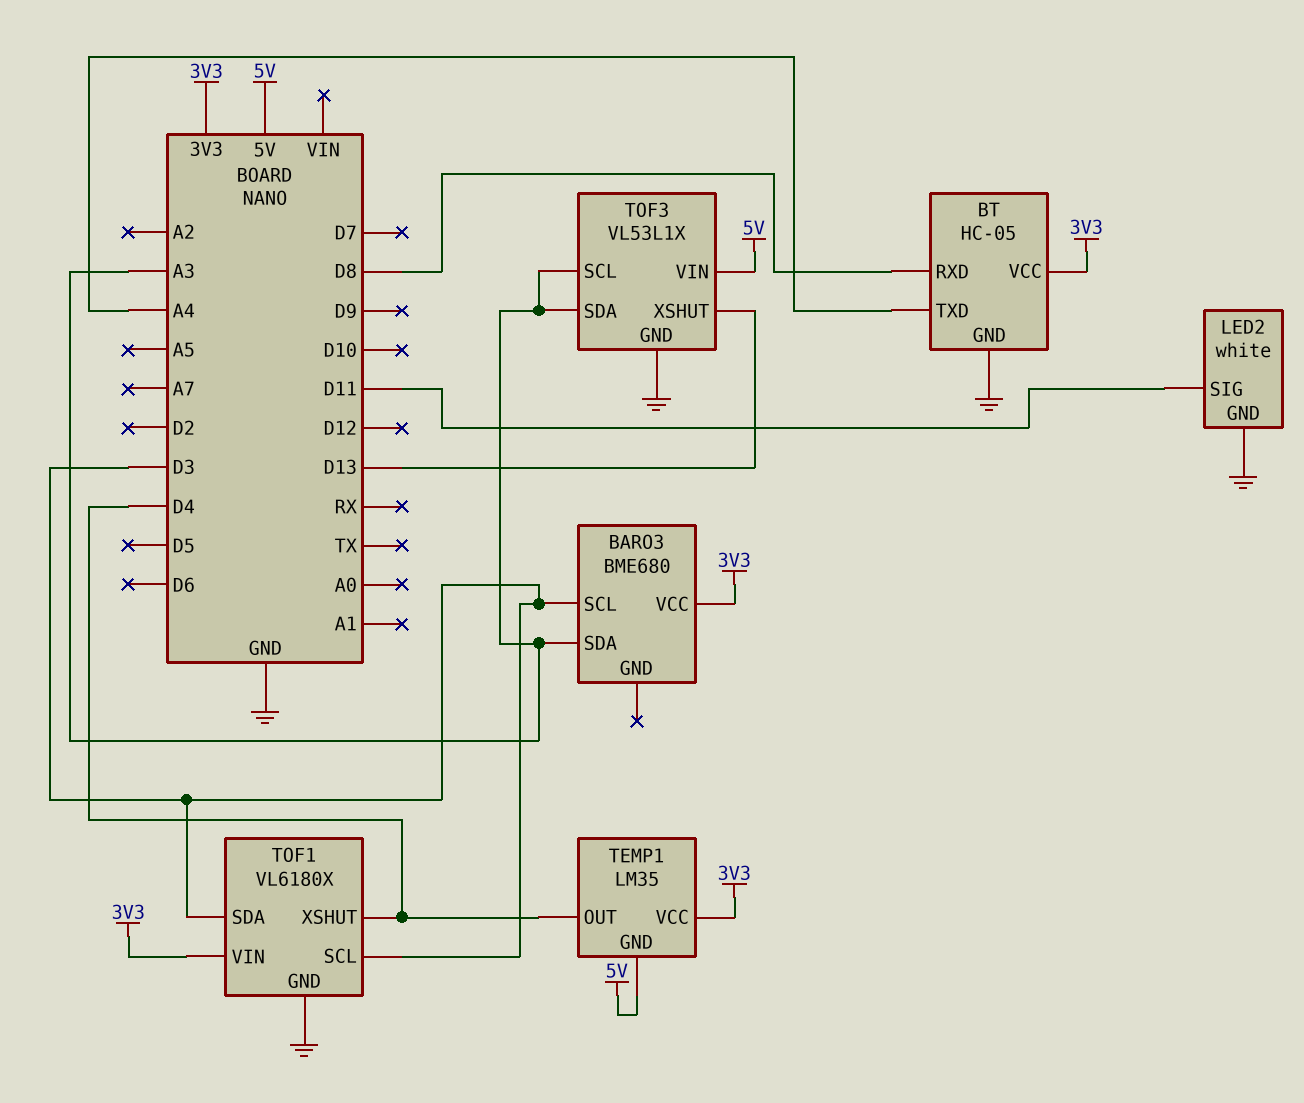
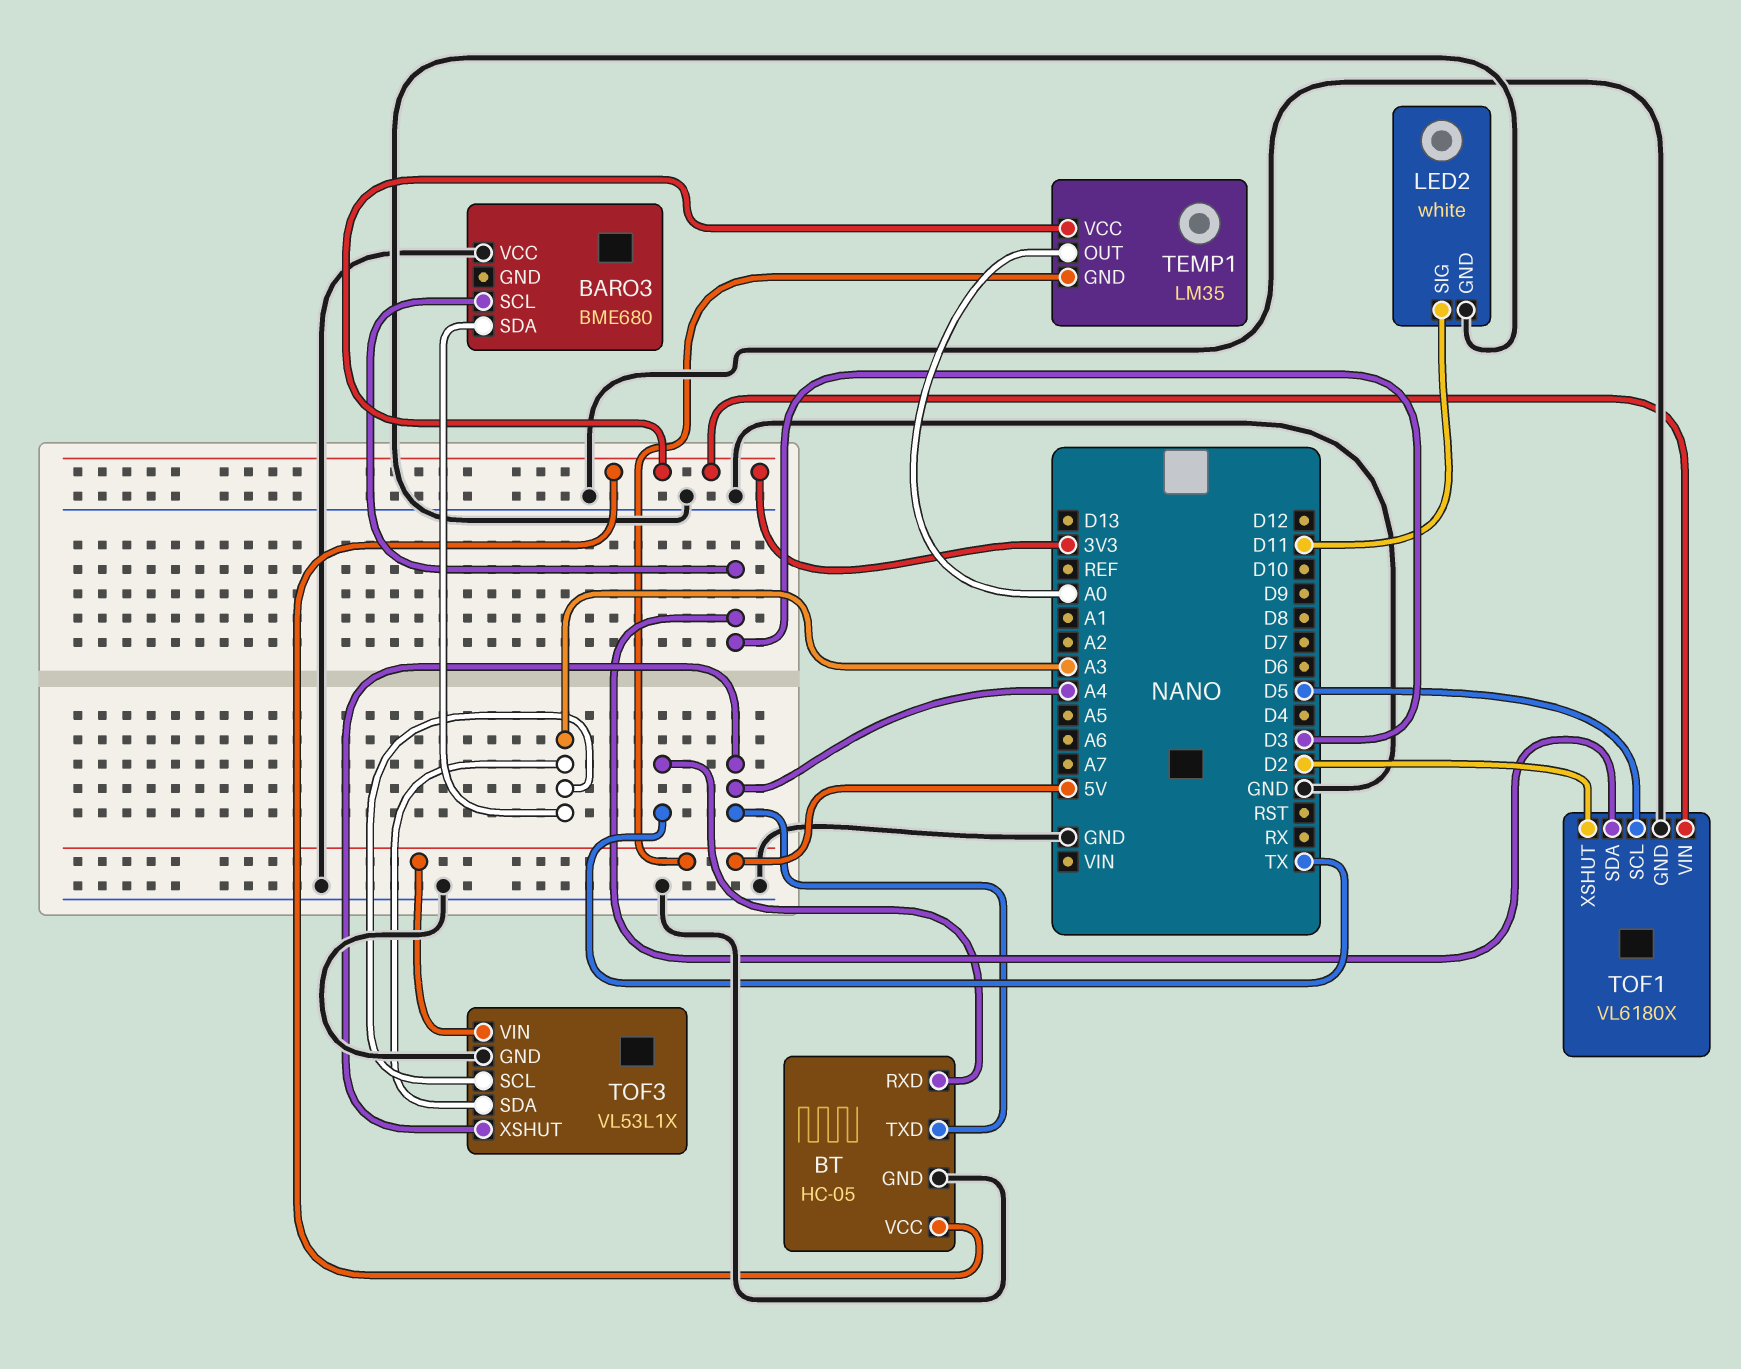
BARO3 pin VCC: 3V3 -> GND
BT pin RXD: D8 -> TX
TEMP1 pin OUT: D4 -> A0
TOF1 pin SCL: D3 -> D5
TOF1 pin XSHUT: D4 -> D2
TOF3 pin XSHUT: D13 -> A4

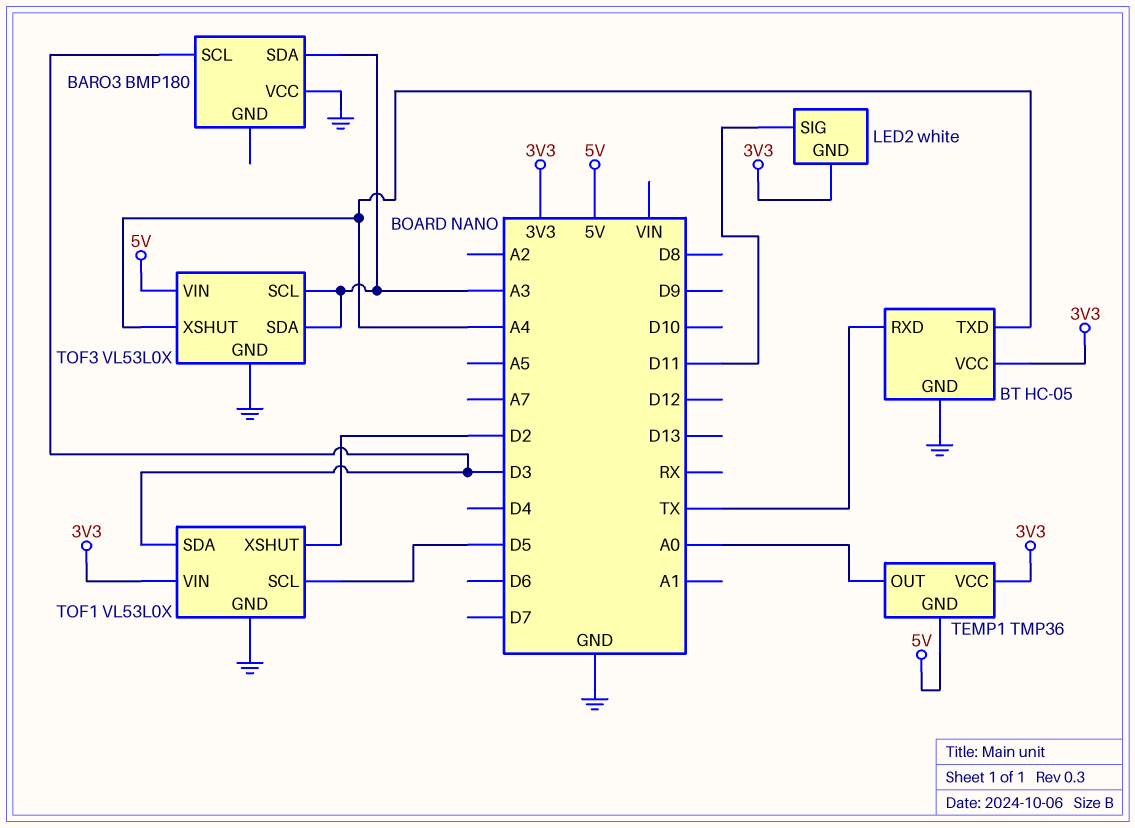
BARO3: BME680 -> BMP180
LED2 pin GND: GND -> 3V3
TEMP1: LM35 -> TMP36
TOF1: VL6180X -> VL53L0X
TOF3: VL53L1X -> VL53L0X

